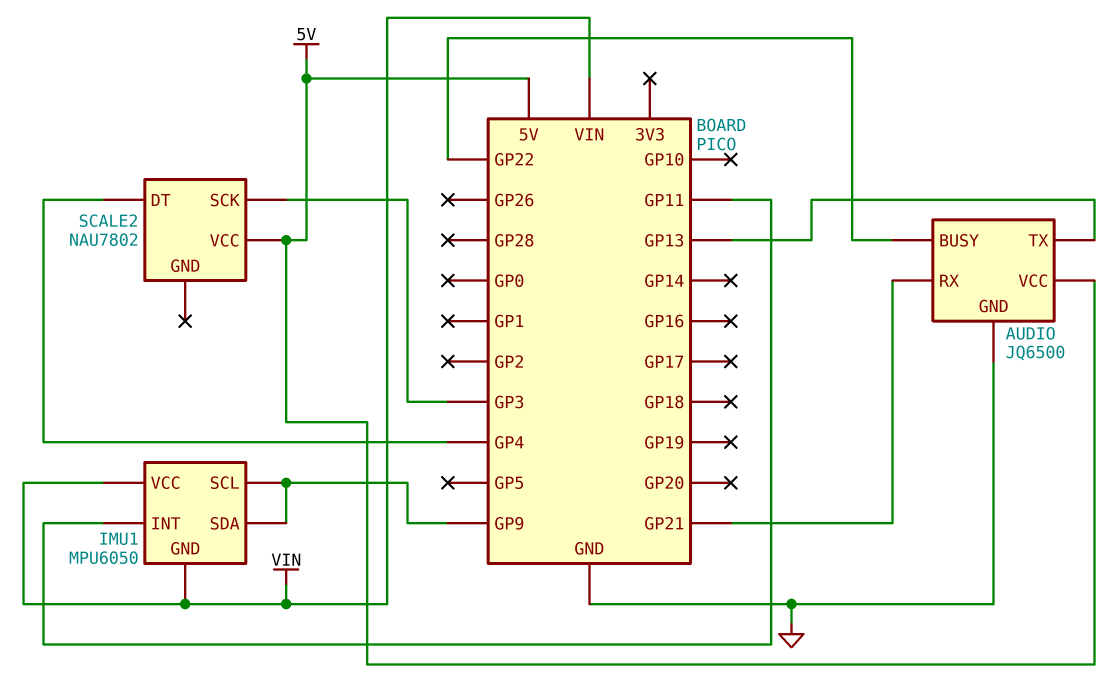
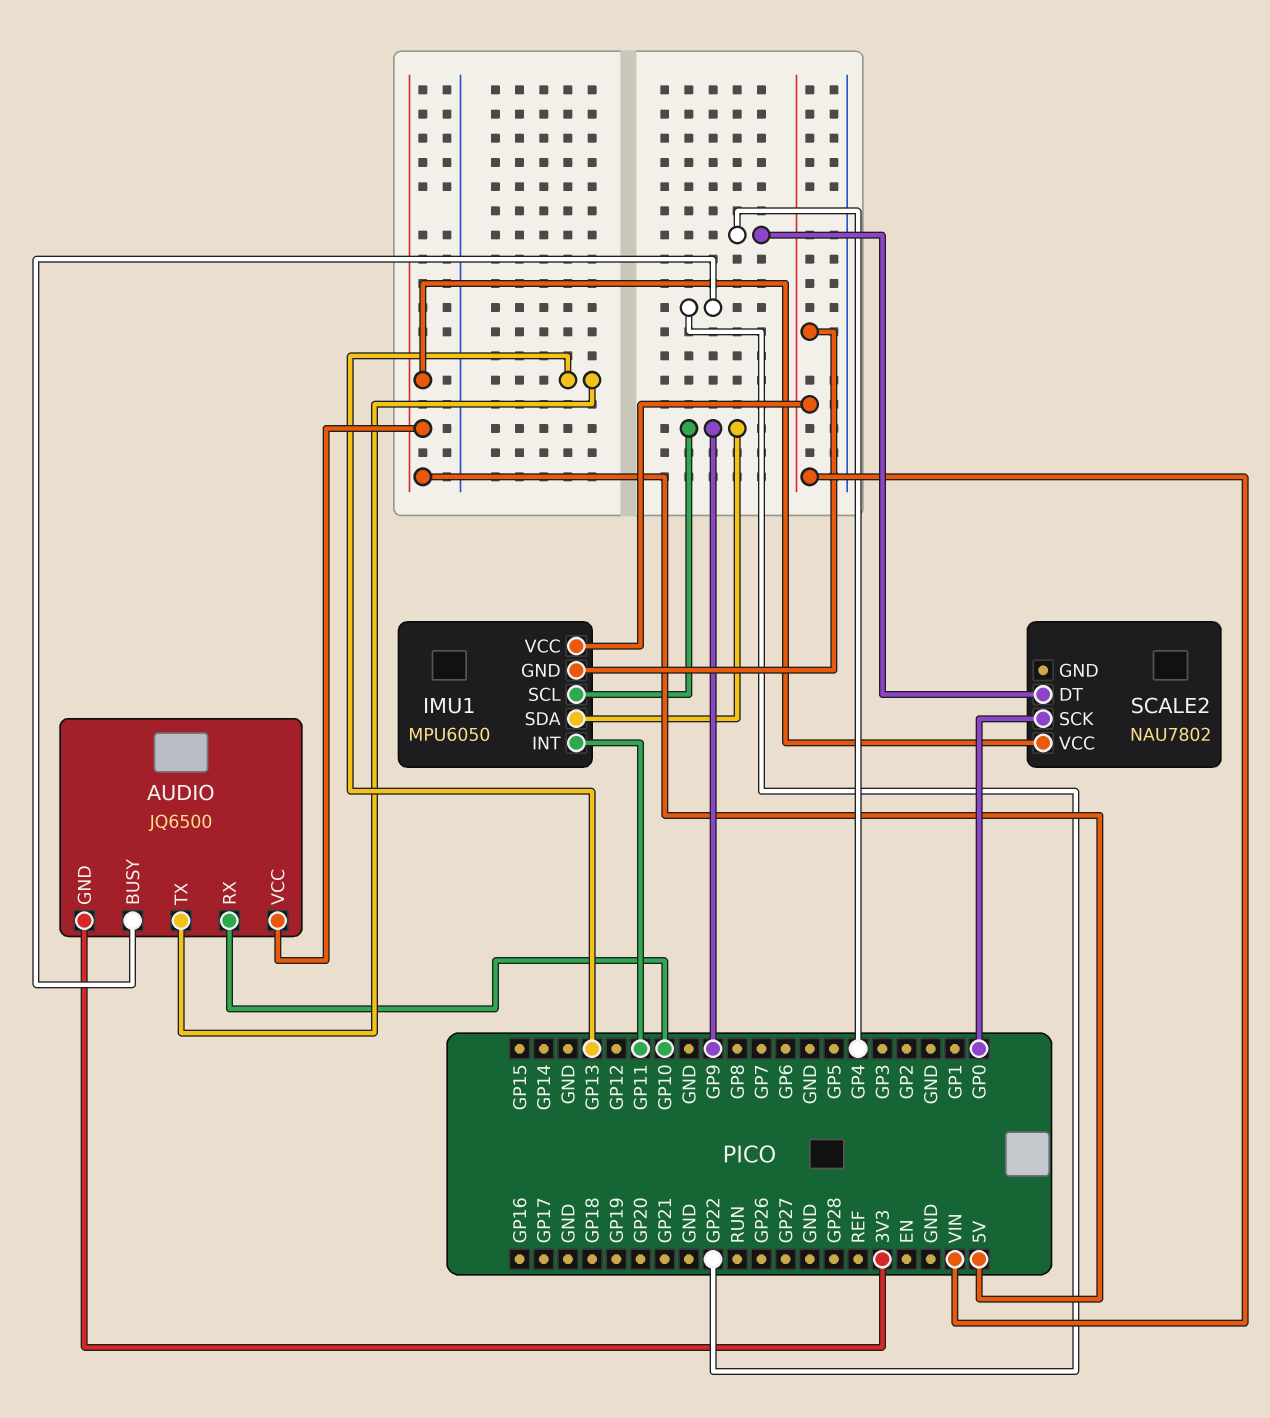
AUDIO pin GND: GND -> 3V3
AUDIO pin RX: GP21 -> GP10
SCALE2 pin SCK: GP3 -> GP0

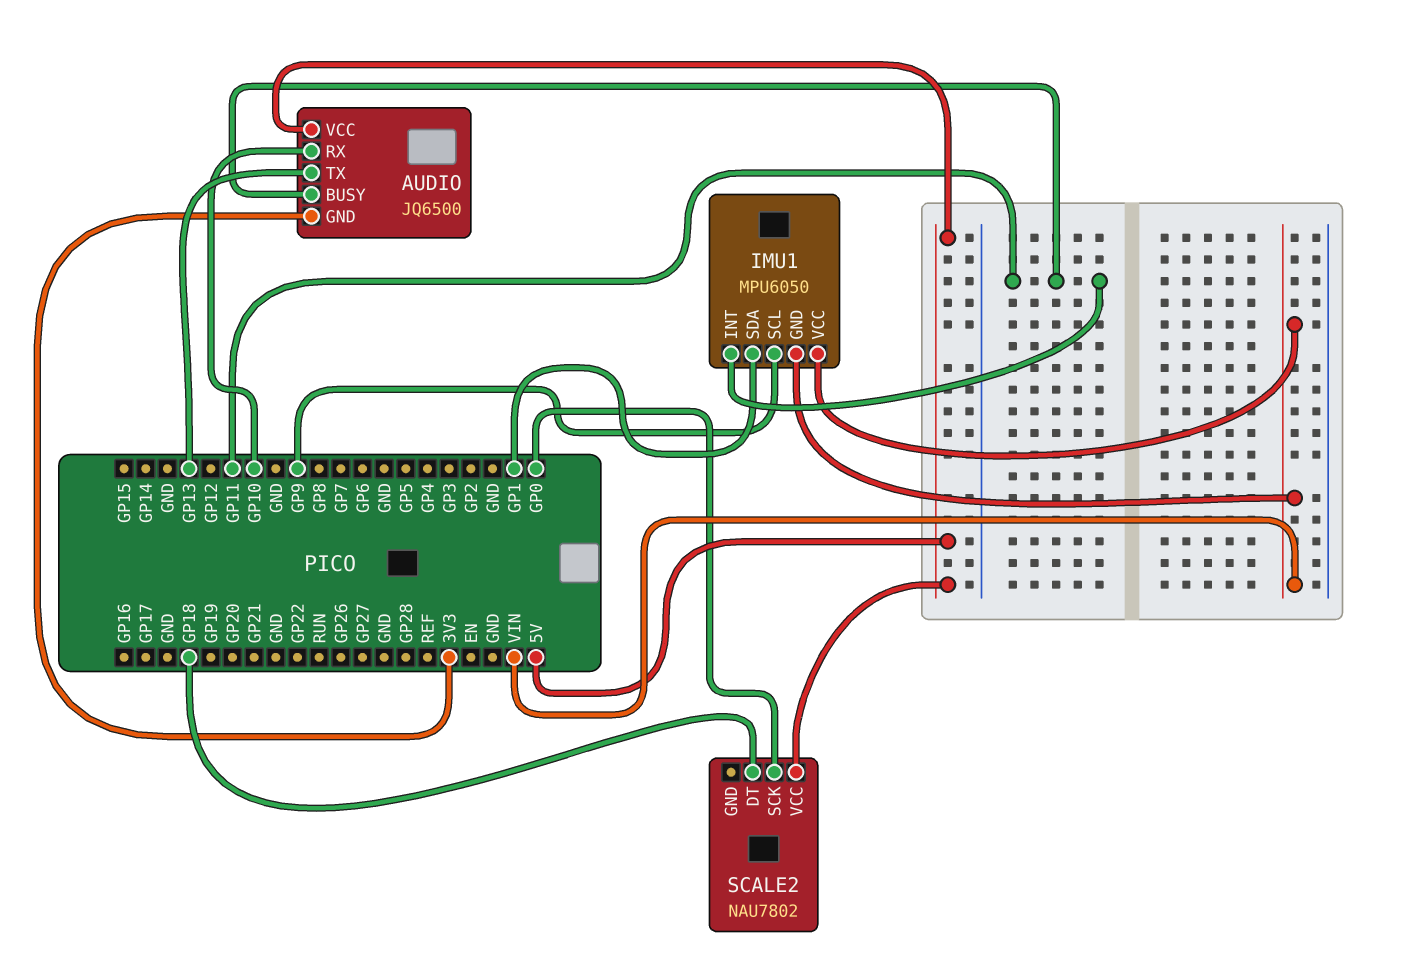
AUDIO pin BUSY: GP22 -> GP11
IMU1 pin SDA: GP9 -> GP1
SCALE2 pin DT: GP4 -> GP18

